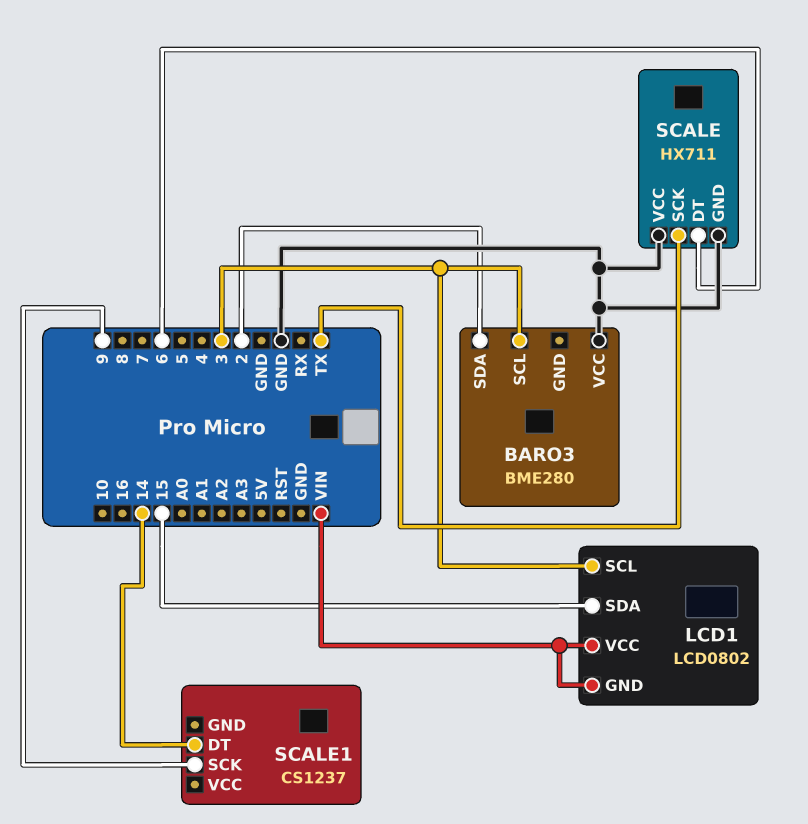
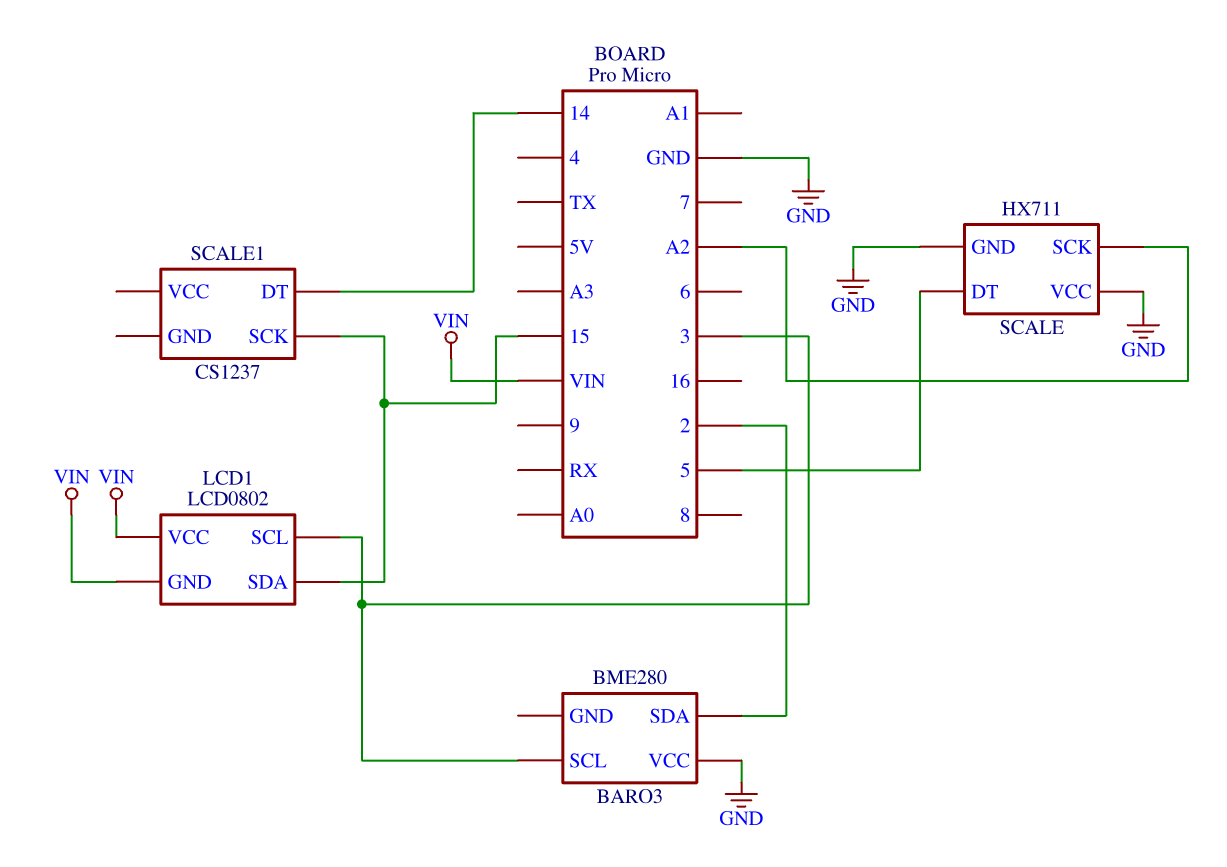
SCALE pin DT: 6 -> 5
SCALE pin SCK: TX -> A2
SCALE1 pin SCK: 9 -> 15

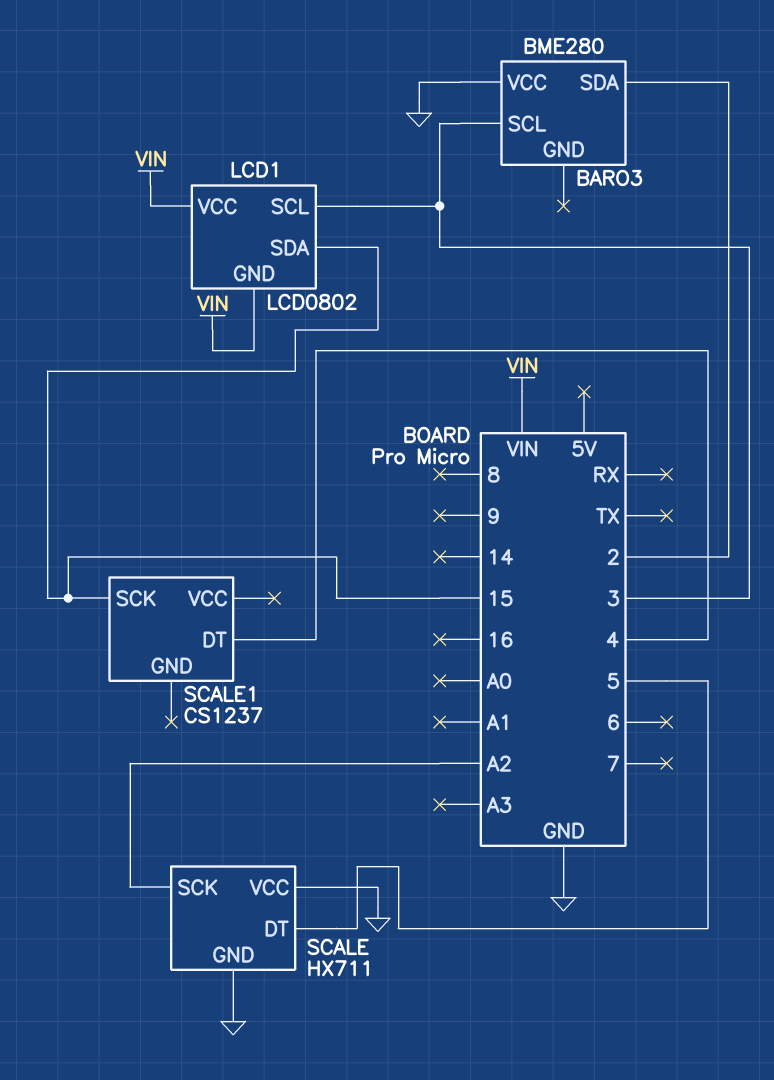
SCALE1 pin DT: 14 -> 4

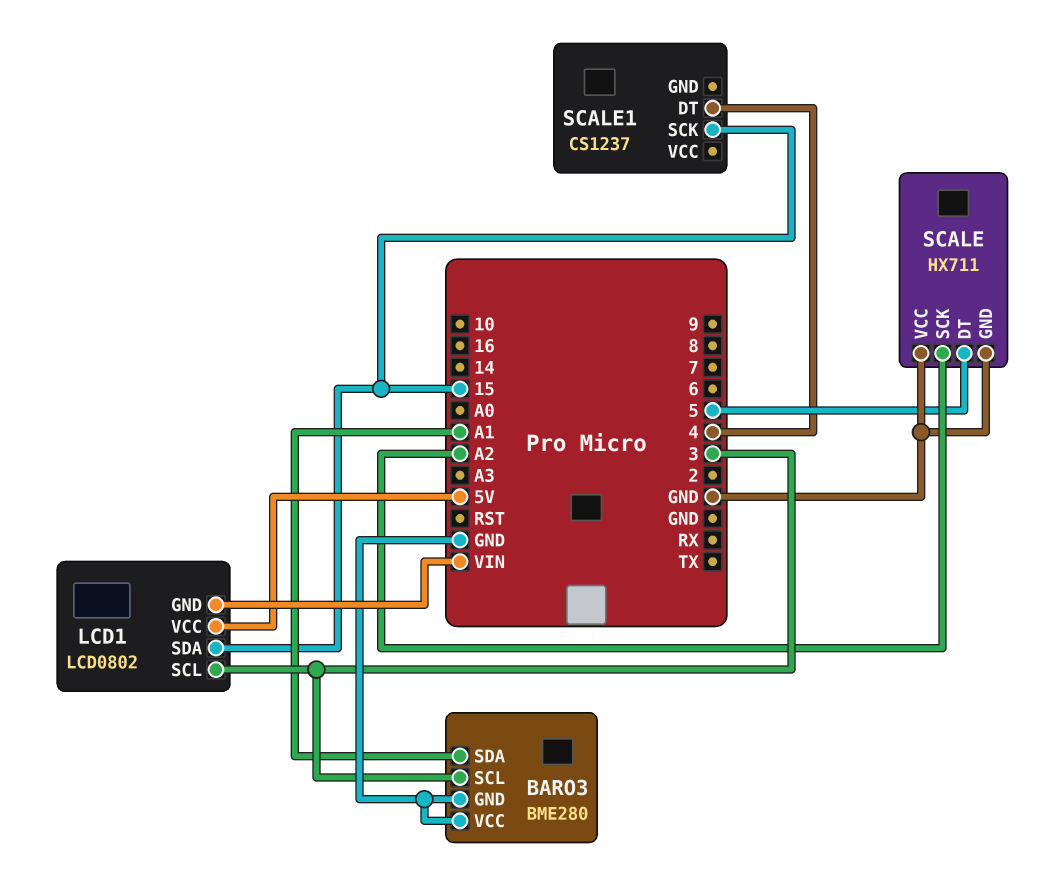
BARO3 pin GND: none -> GND
BARO3 pin SDA: 2 -> A1
LCD1 pin VCC: VIN -> 5V

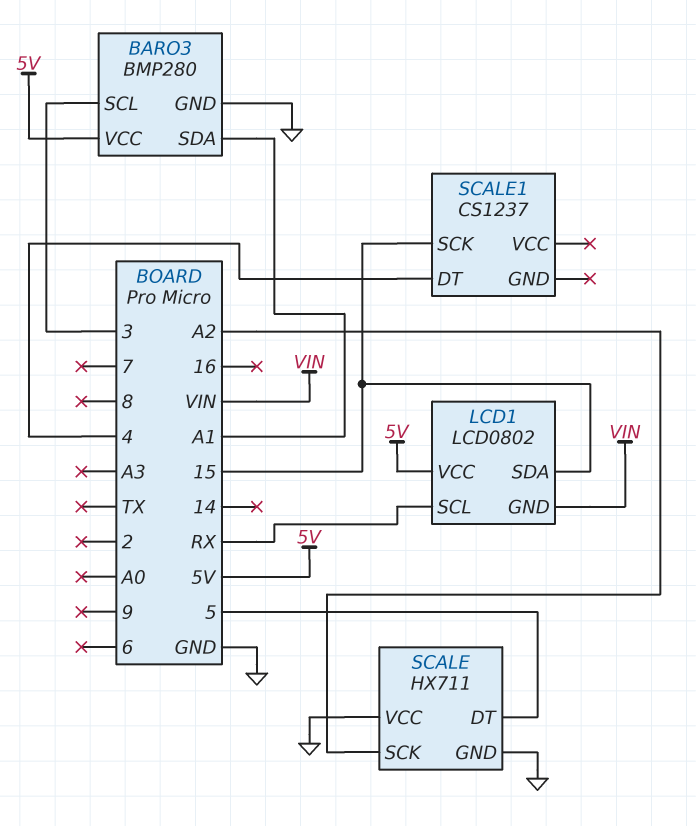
BARO3: BME280 -> BMP280
BARO3 pin VCC: GND -> 5V
LCD1 pin SCL: 3 -> RX

